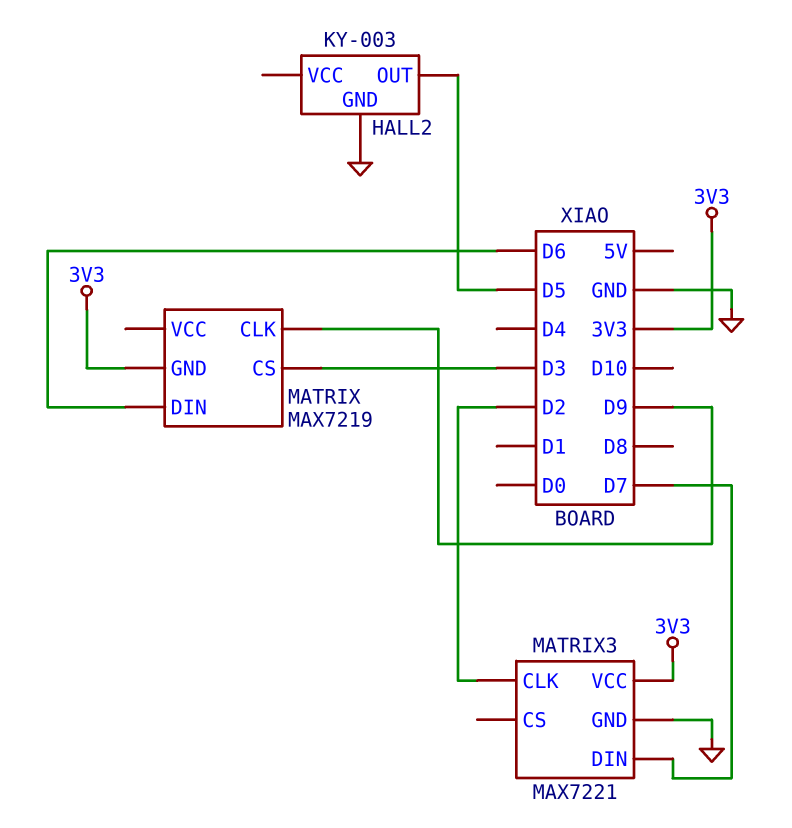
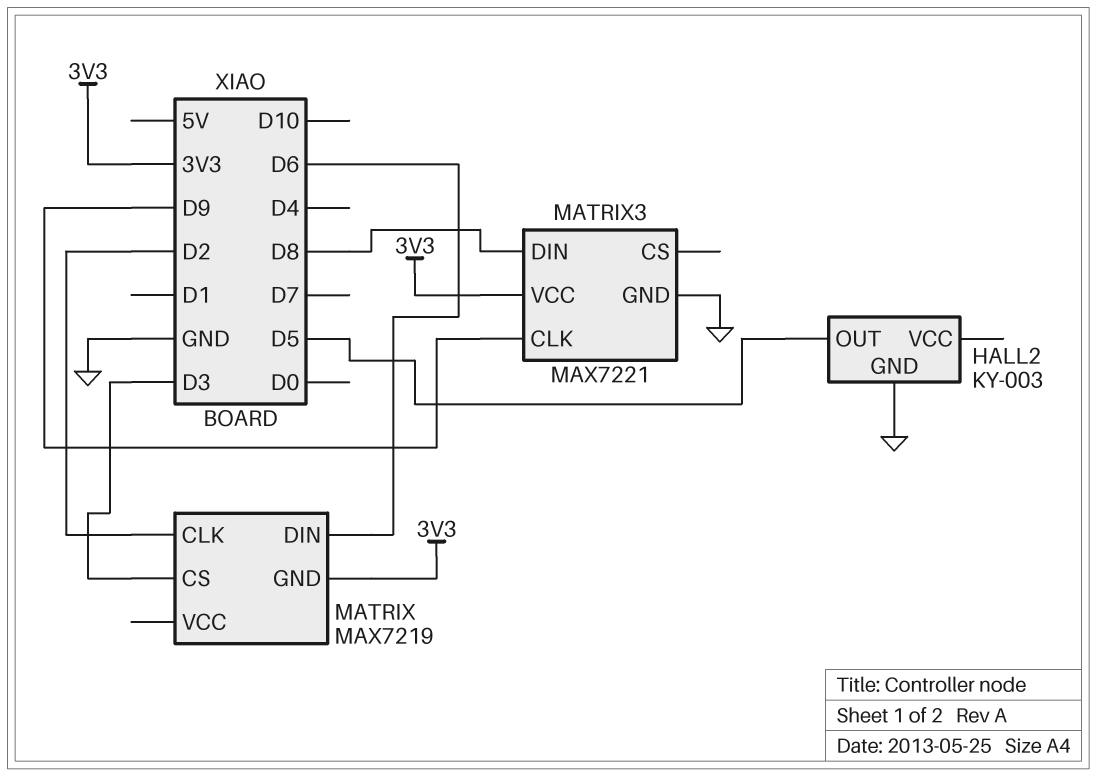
MATRIX pin CLK: D9 -> D2
MATRIX3 pin CLK: D2 -> D9
MATRIX3 pin DIN: D7 -> D8

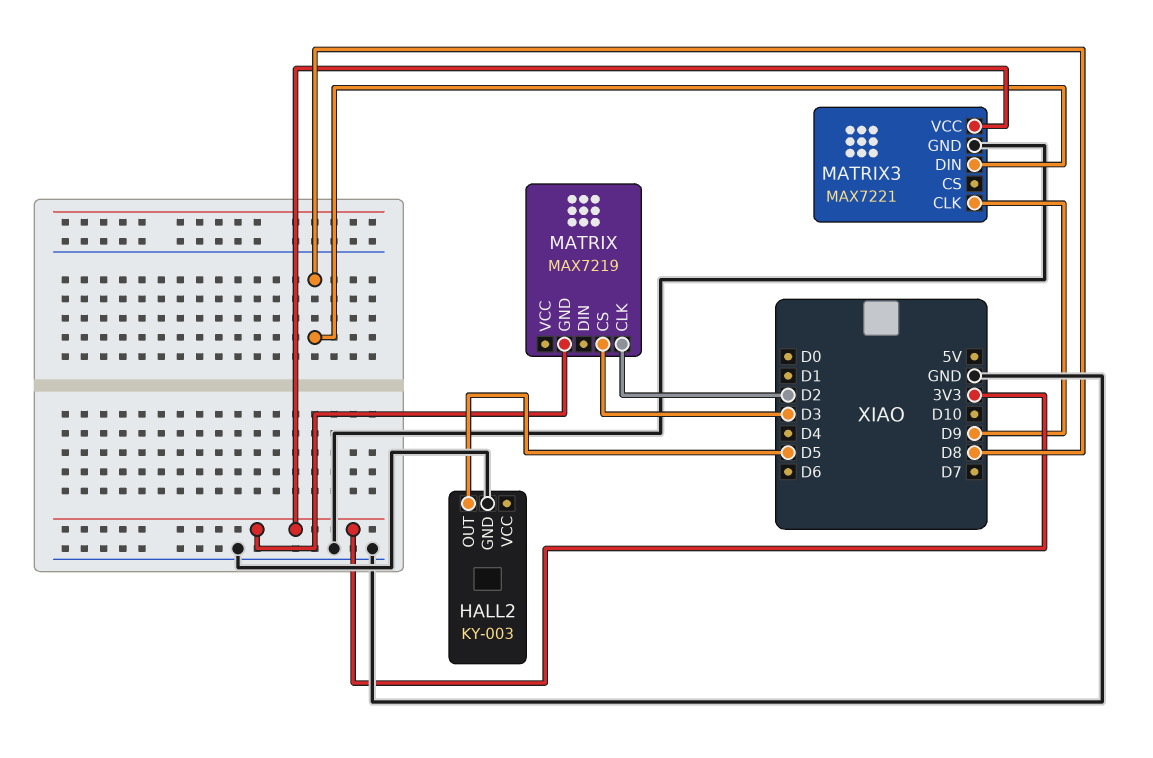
MATRIX pin DIN: D6 -> none

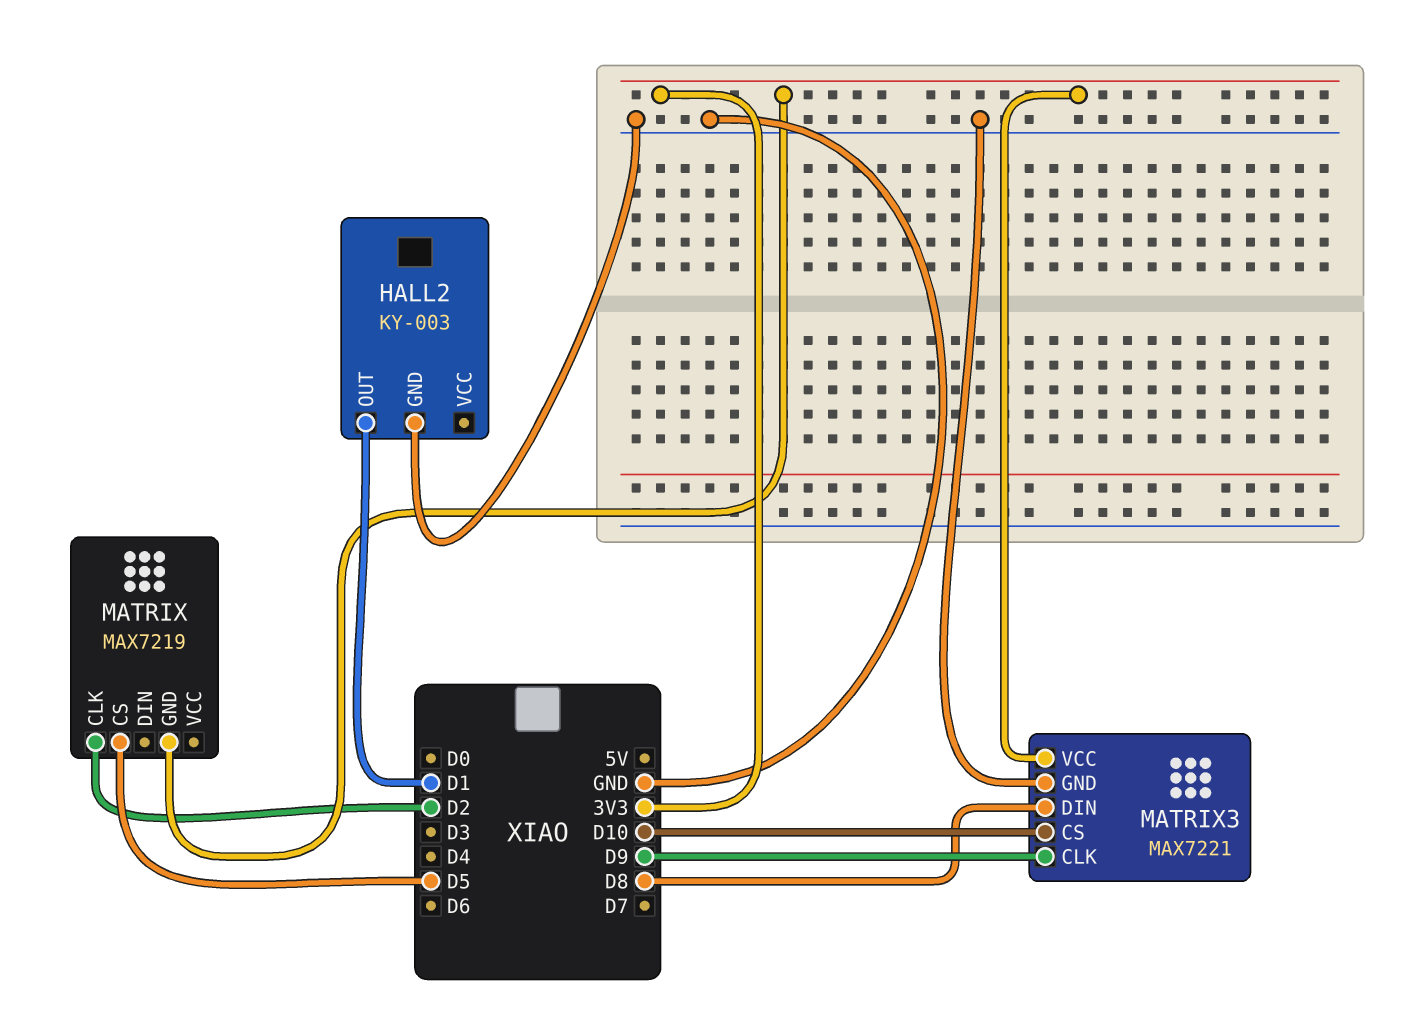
HALL2 pin OUT: D5 -> D1
MATRIX pin CS: D3 -> D5
MATRIX3 pin CS: none -> D10

